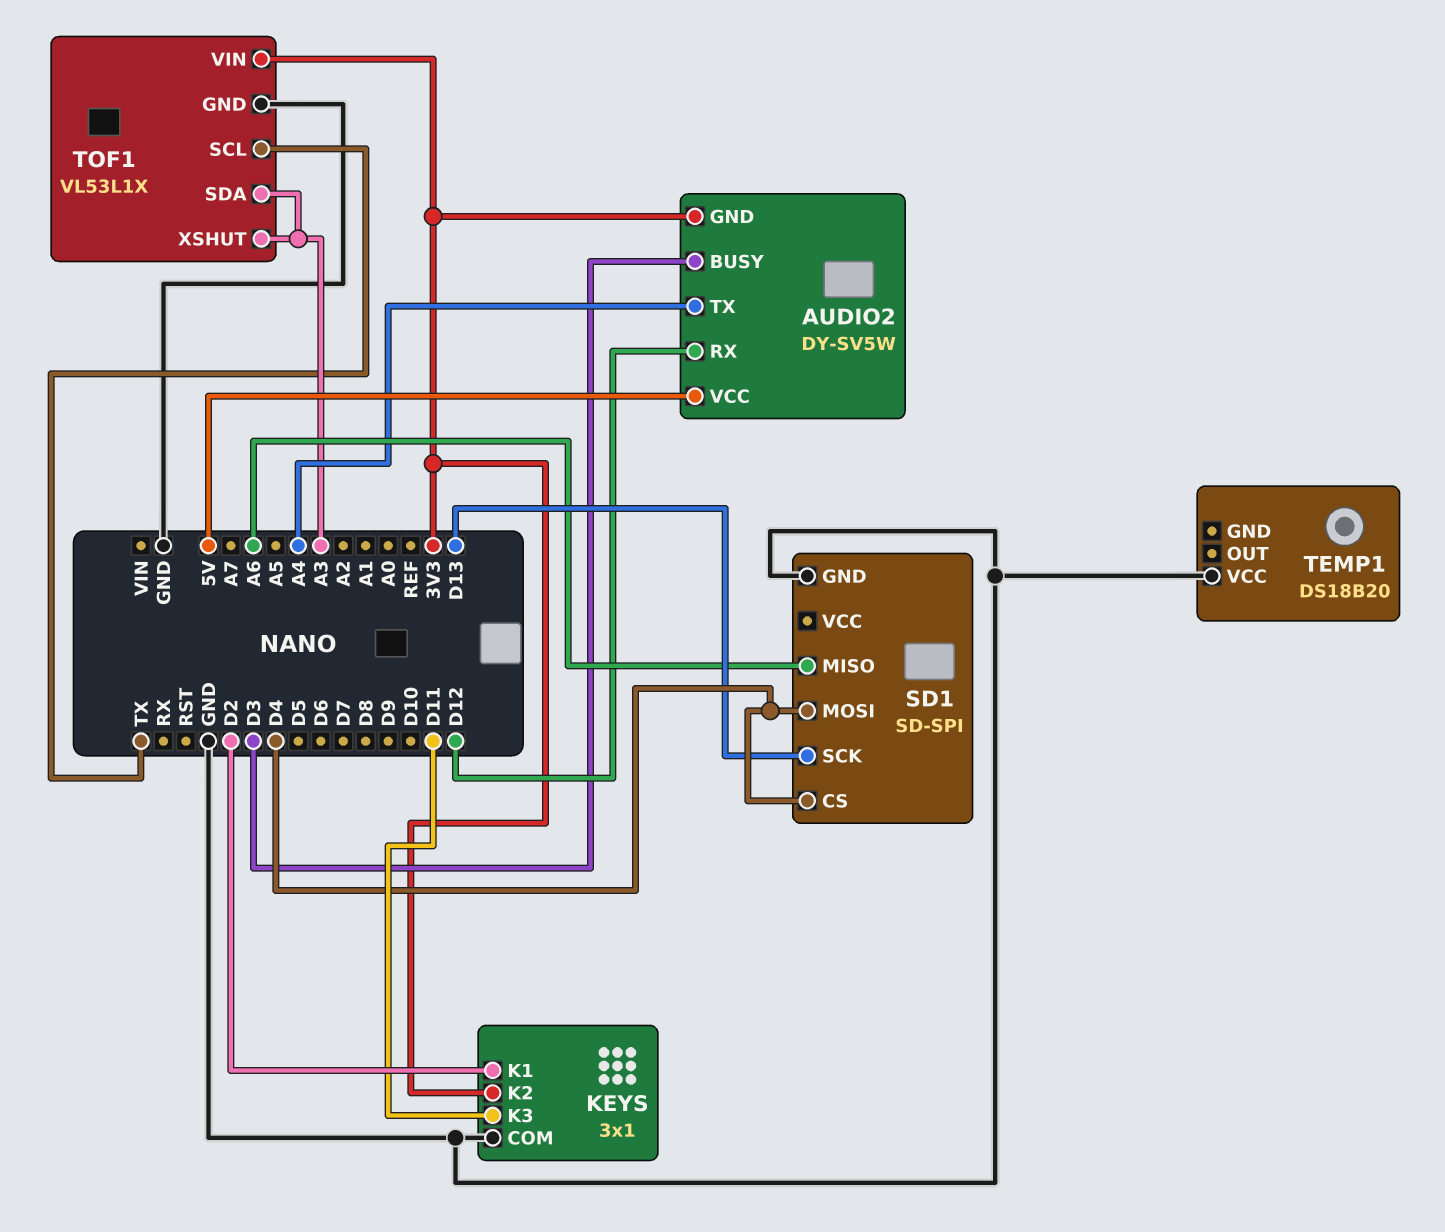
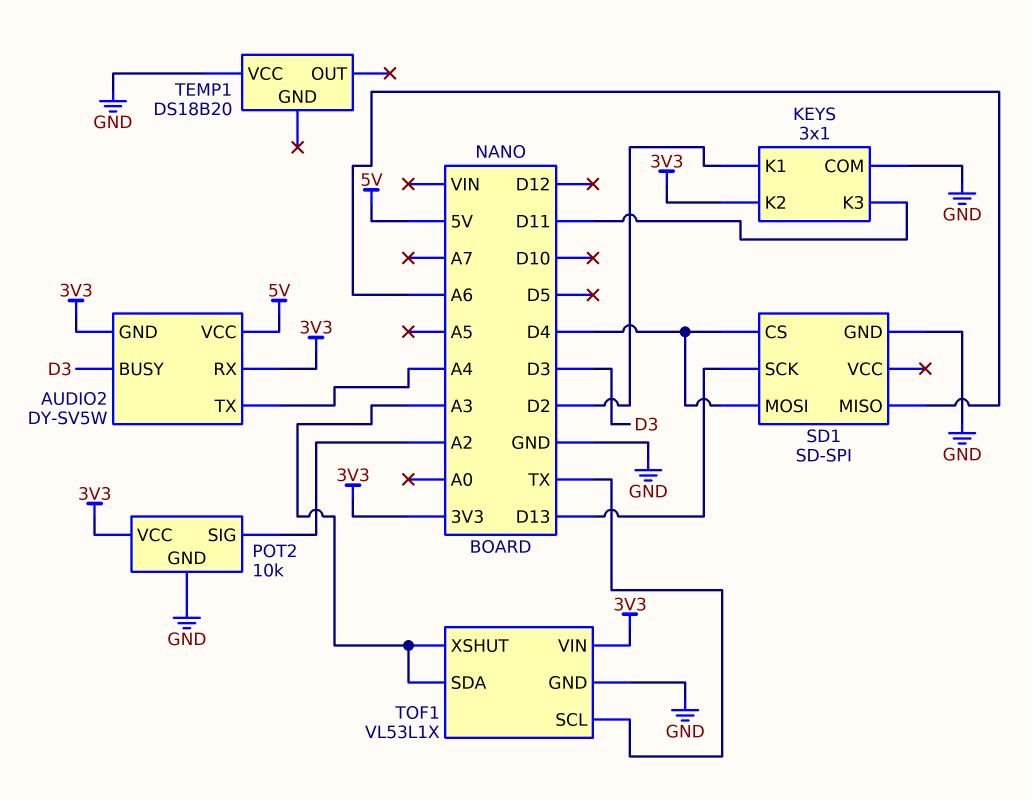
AUDIO2 pin RX: D12 -> 3V3
POT2: none -> 10k
POT2 pin GND: none -> GND
POT2 pin SIG: none -> A2
POT2 pin VCC: none -> 3V3

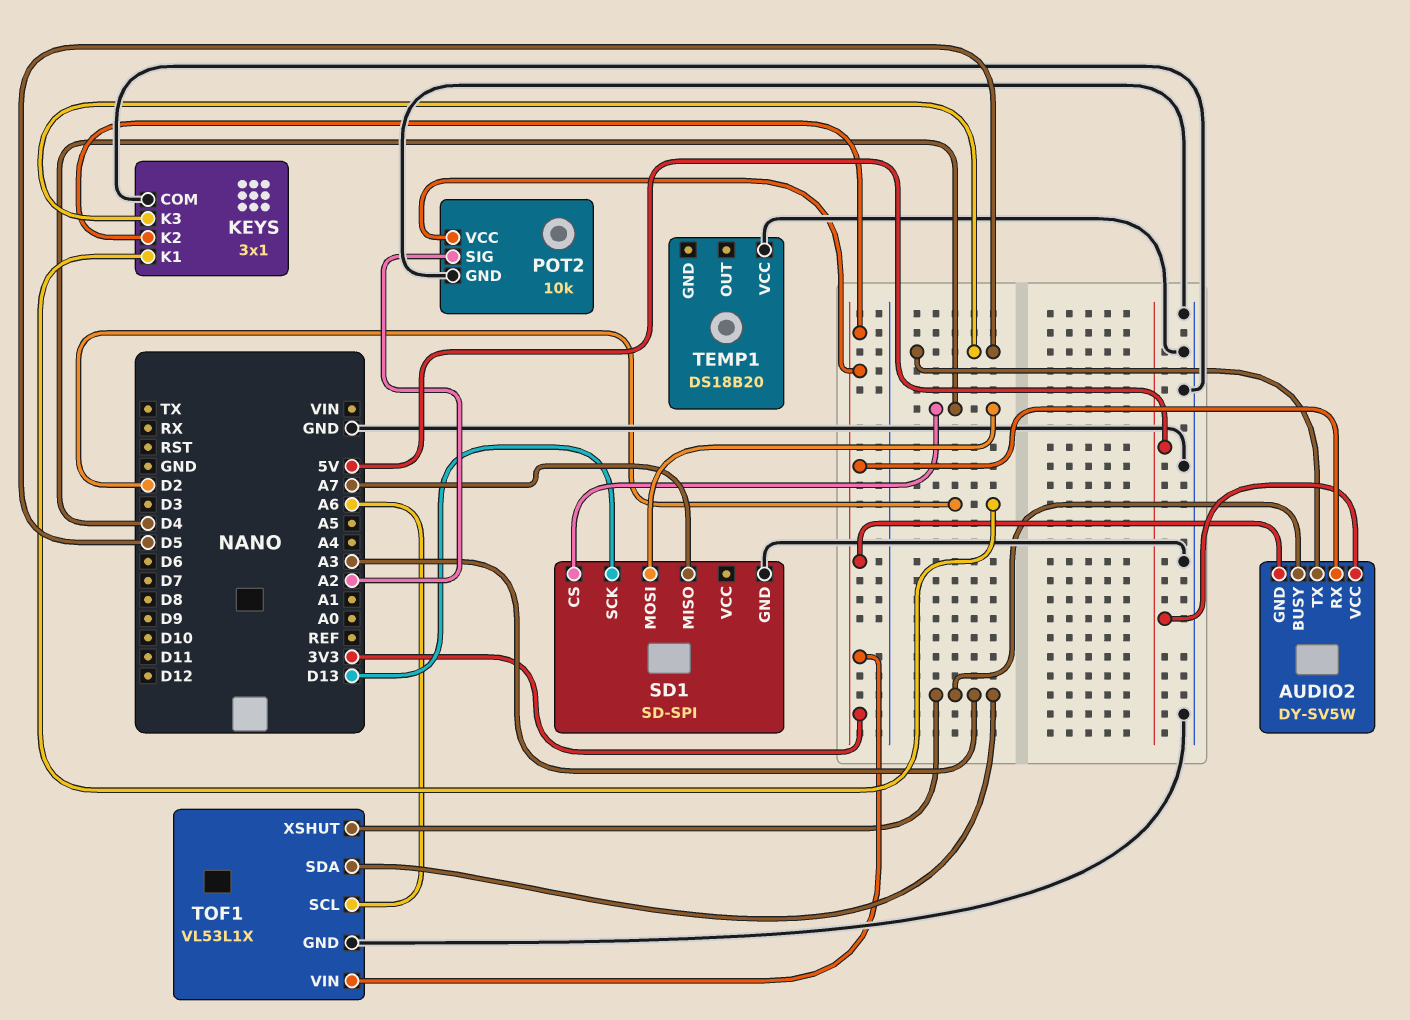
AUDIO2 pin BUSY: D3 -> A3
AUDIO2 pin TX: A4 -> D5
KEYS pin K3: D11 -> D5
SD1 pin MISO: A6 -> A7
TOF1 pin SCL: TX -> A6

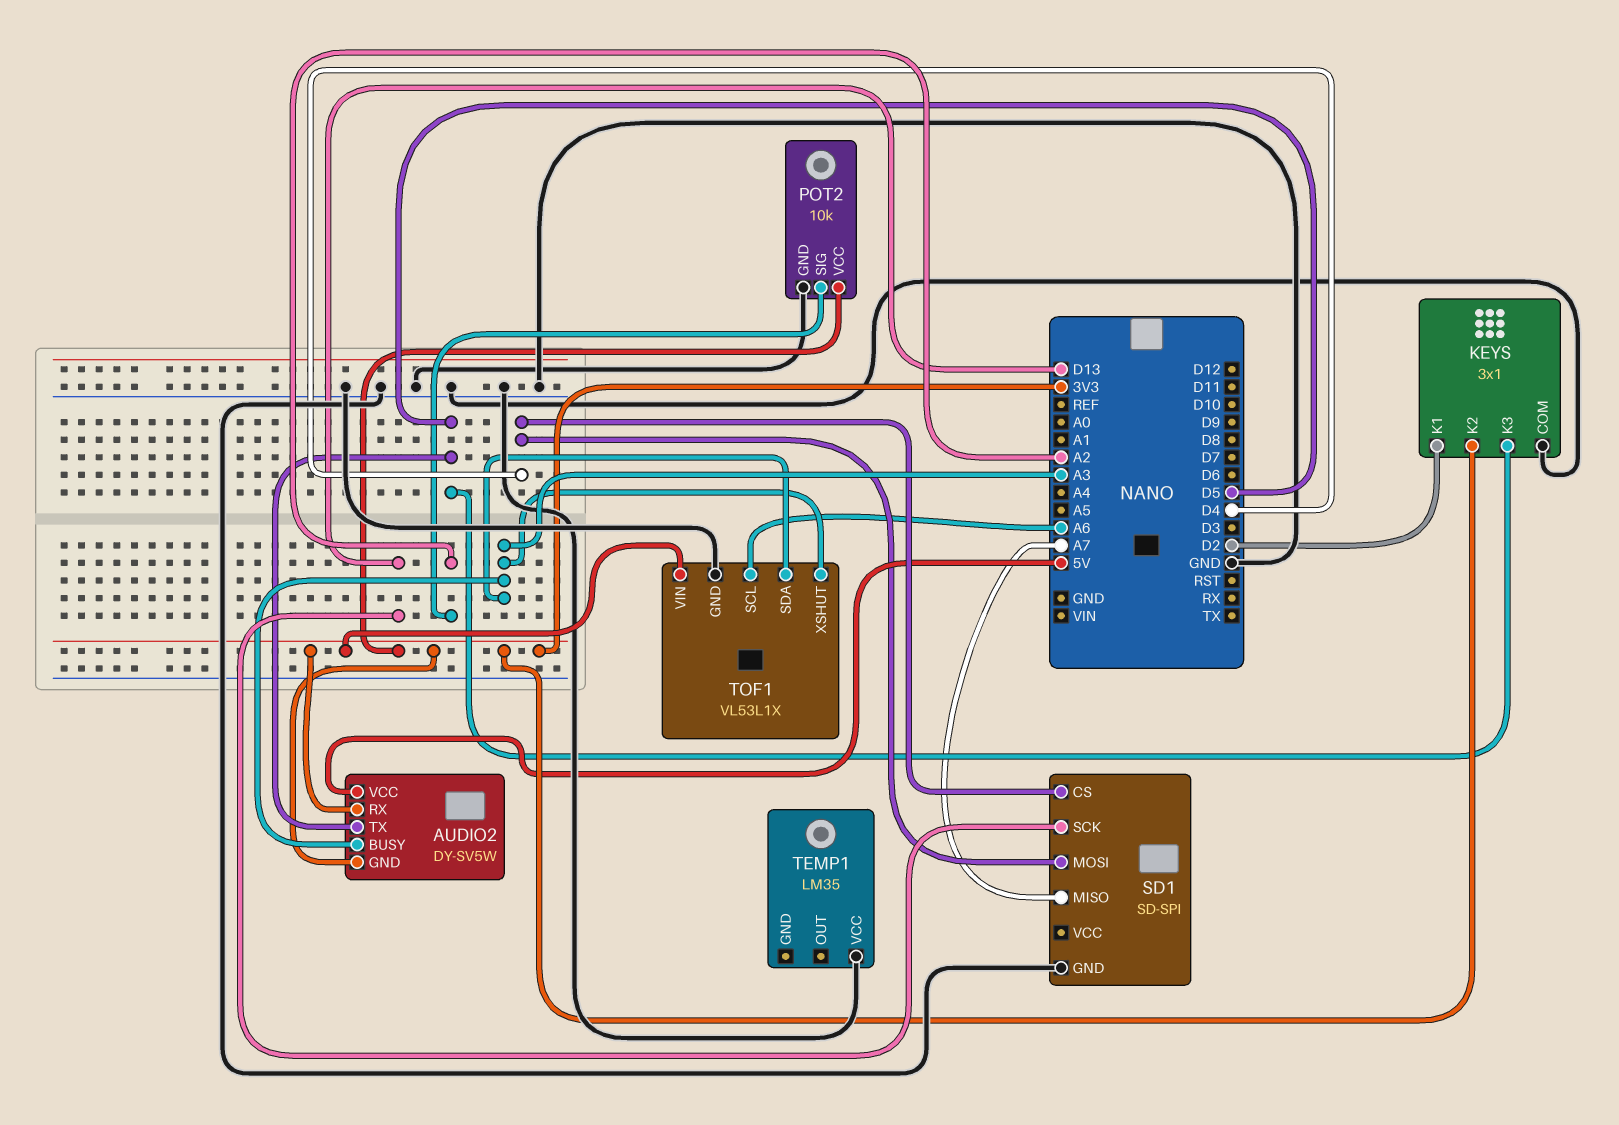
TEMP1: DS18B20 -> LM35

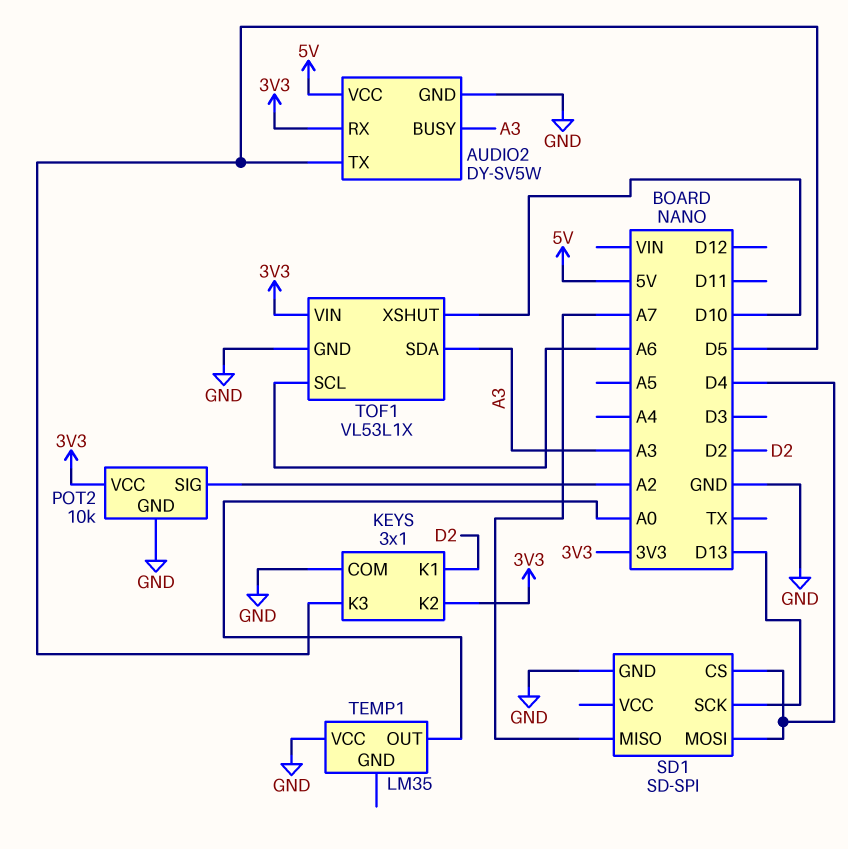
AUDIO2 pin GND: 3V3 -> GND
TEMP1 pin OUT: none -> A0
TOF1 pin XSHUT: A3 -> D10

